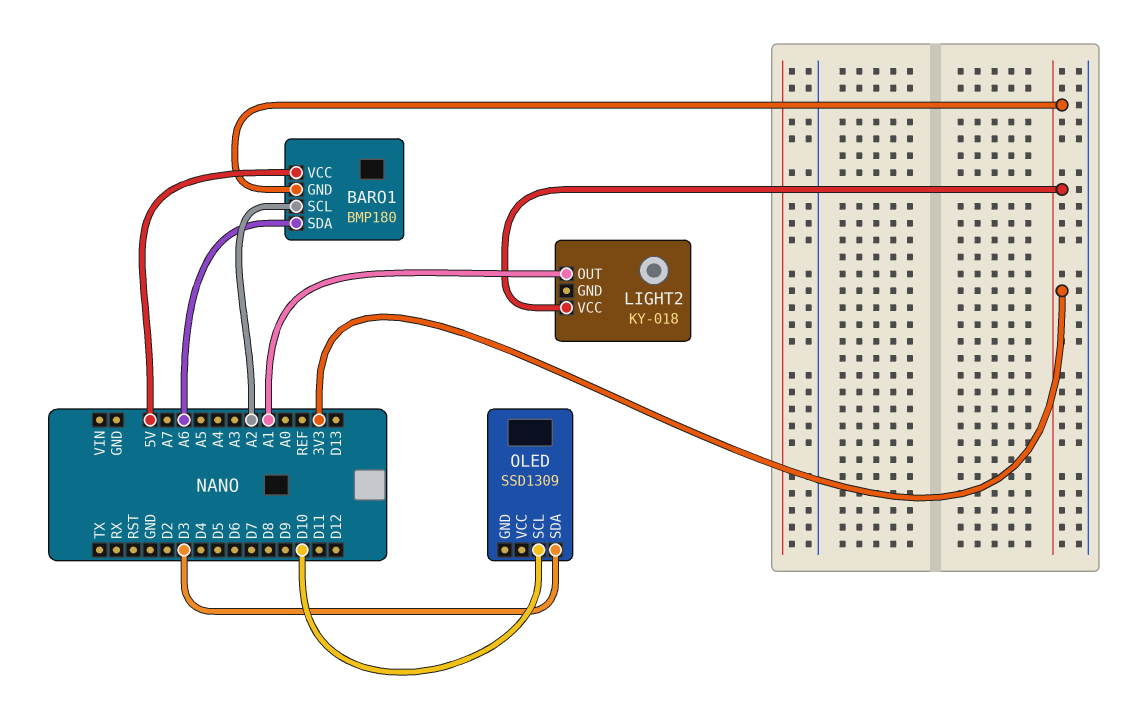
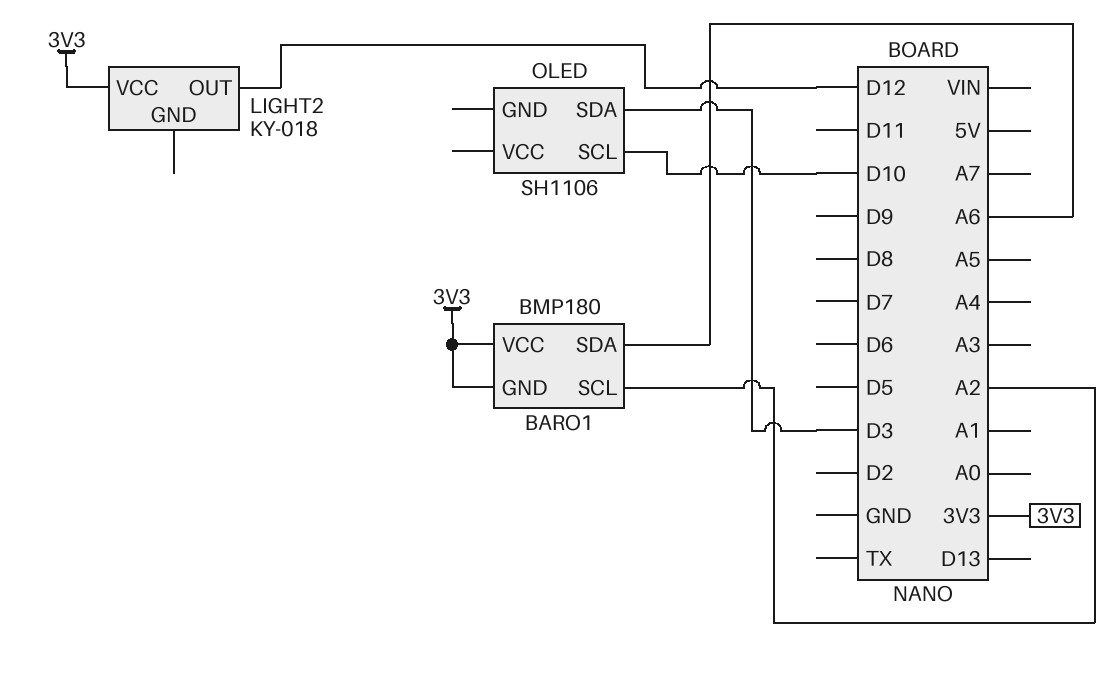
BARO1 pin VCC: 5V -> 3V3
LIGHT2 pin OUT: A1 -> D12
OLED: SSD1309 -> SH1106

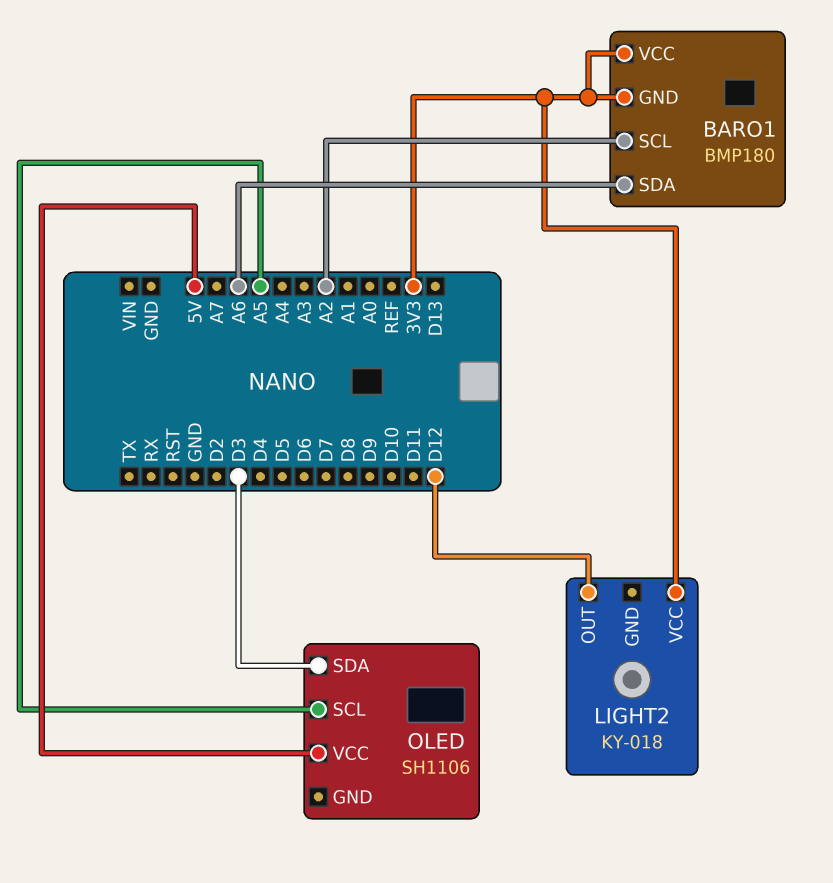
OLED pin SCL: D10 -> A5
OLED pin VCC: none -> 5V

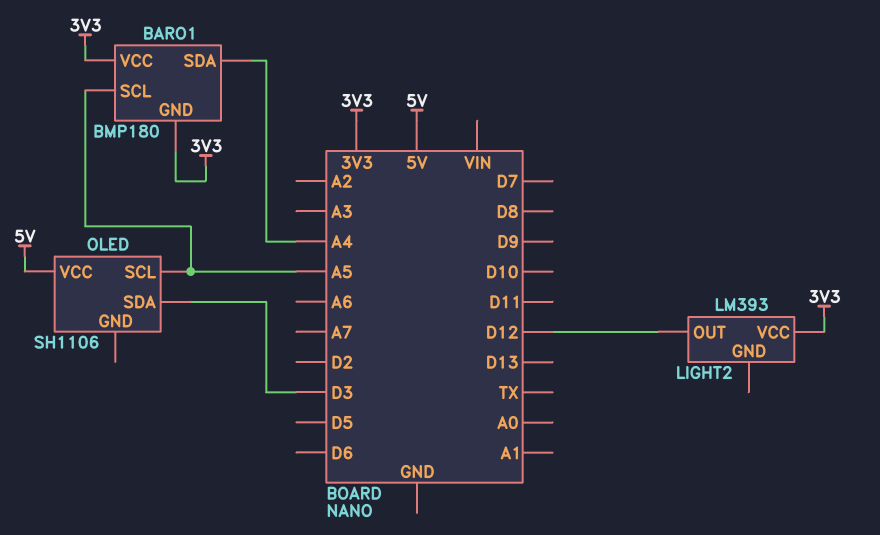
BARO1 pin SCL: A2 -> A5
BARO1 pin SDA: A6 -> A4
LIGHT2: KY-018 -> LM393

